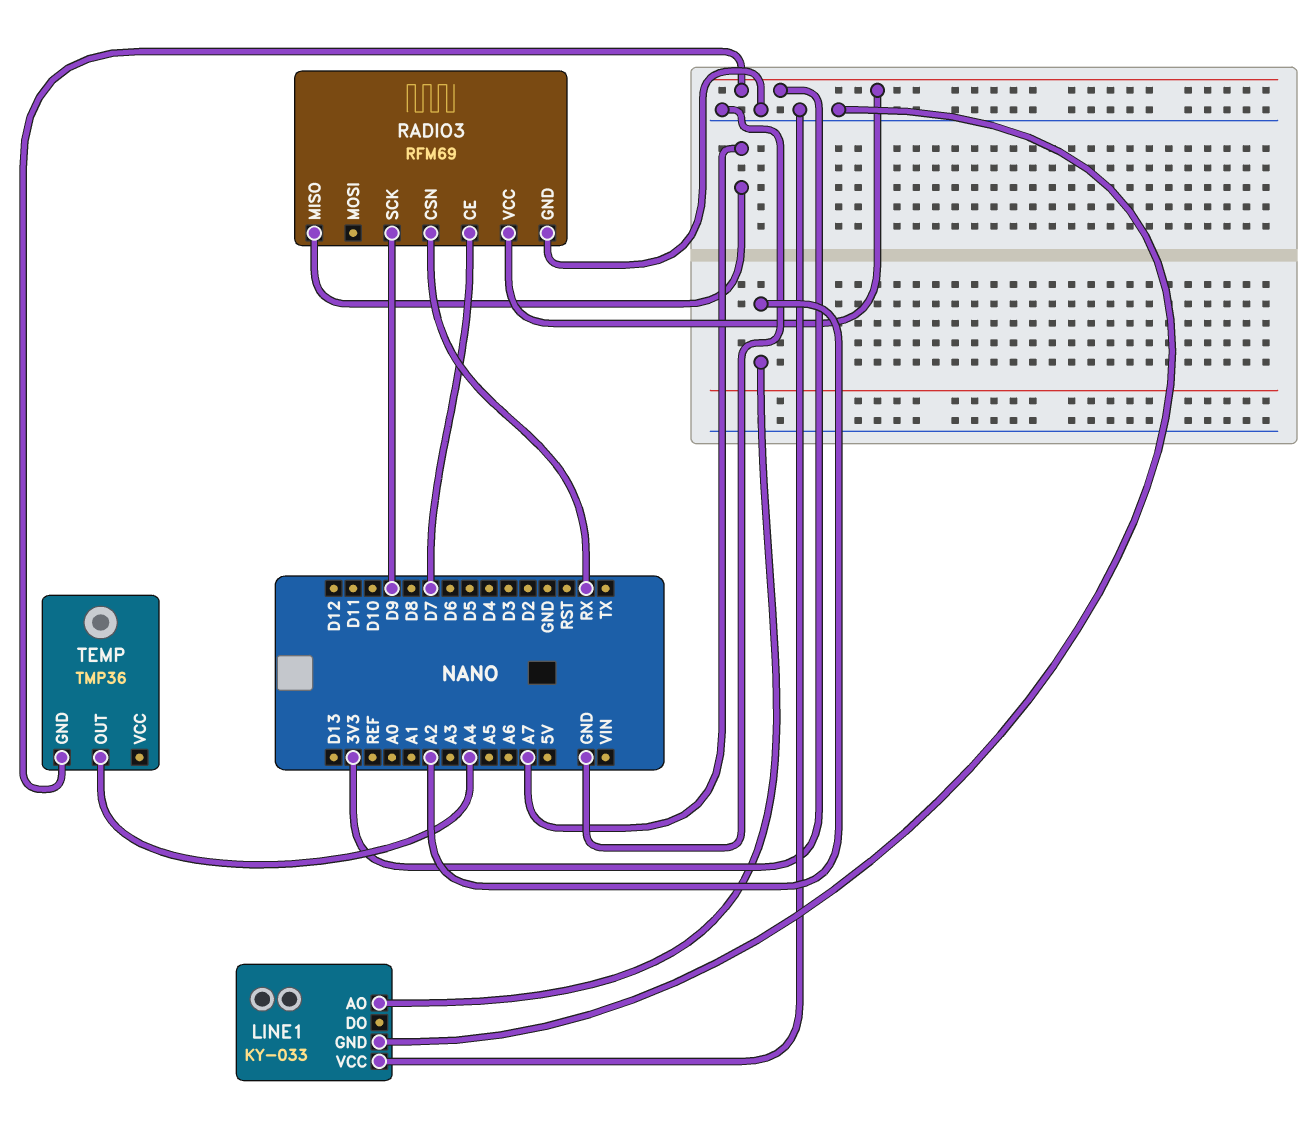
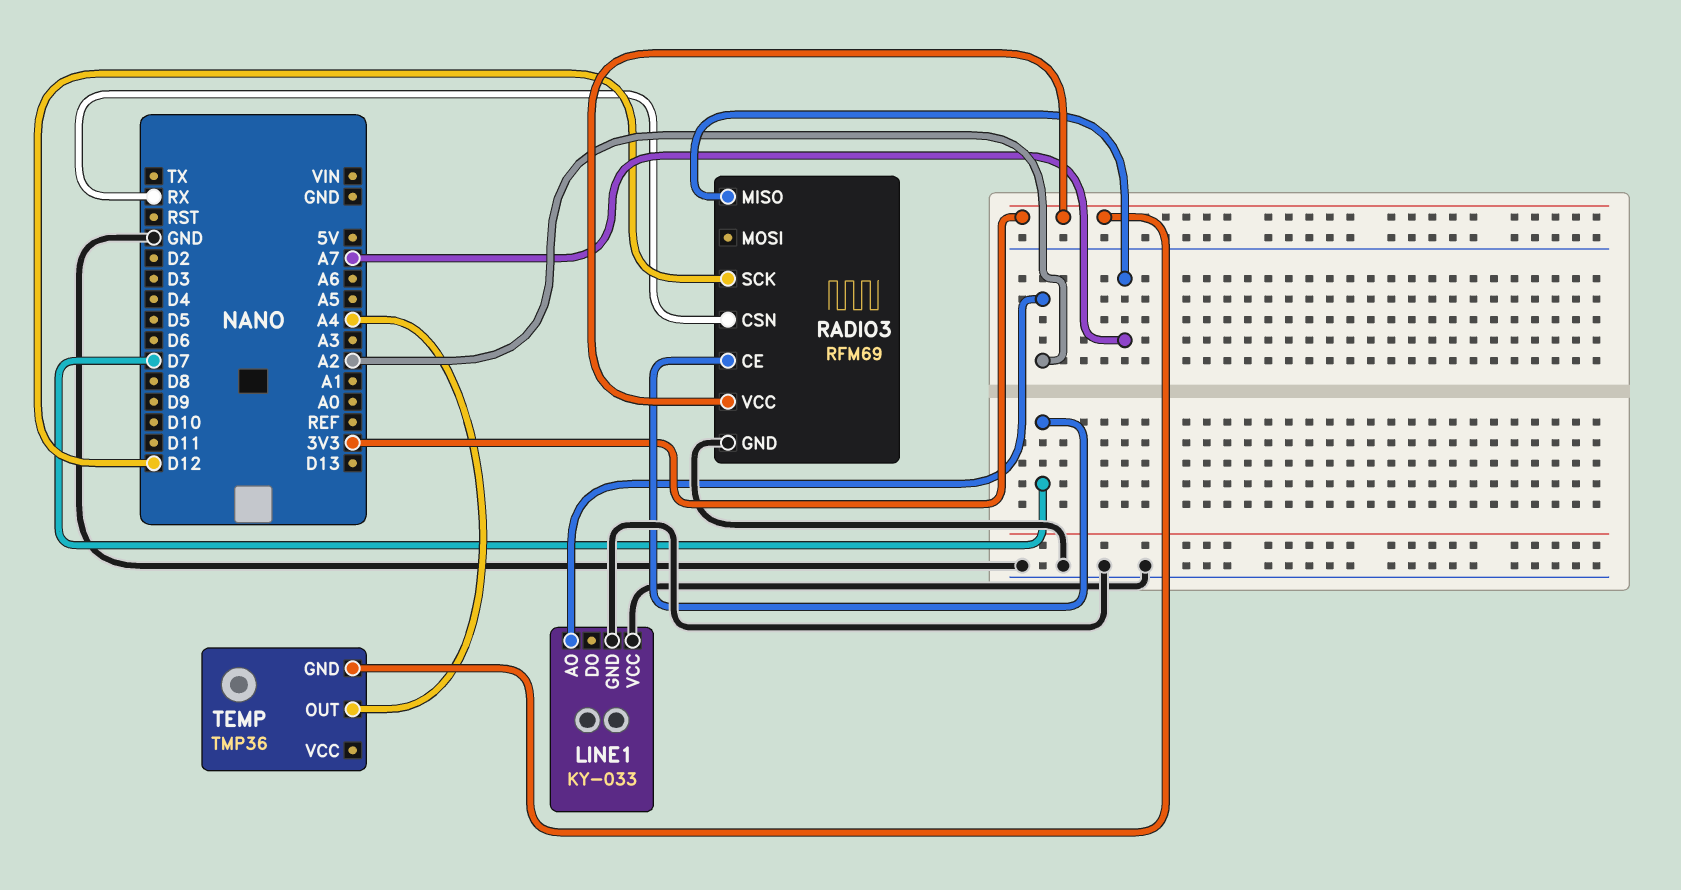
RADIO3 pin SCK: D9 -> D12

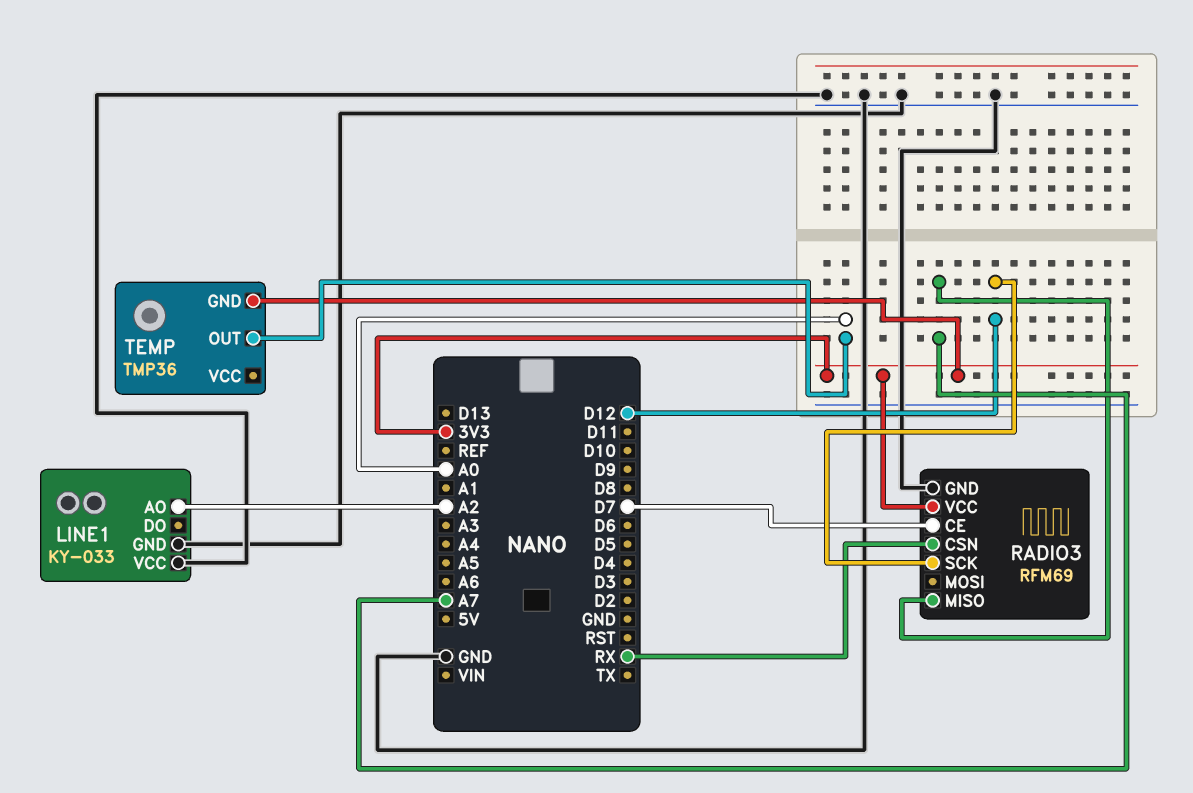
TEMP pin OUT: A4 -> A0

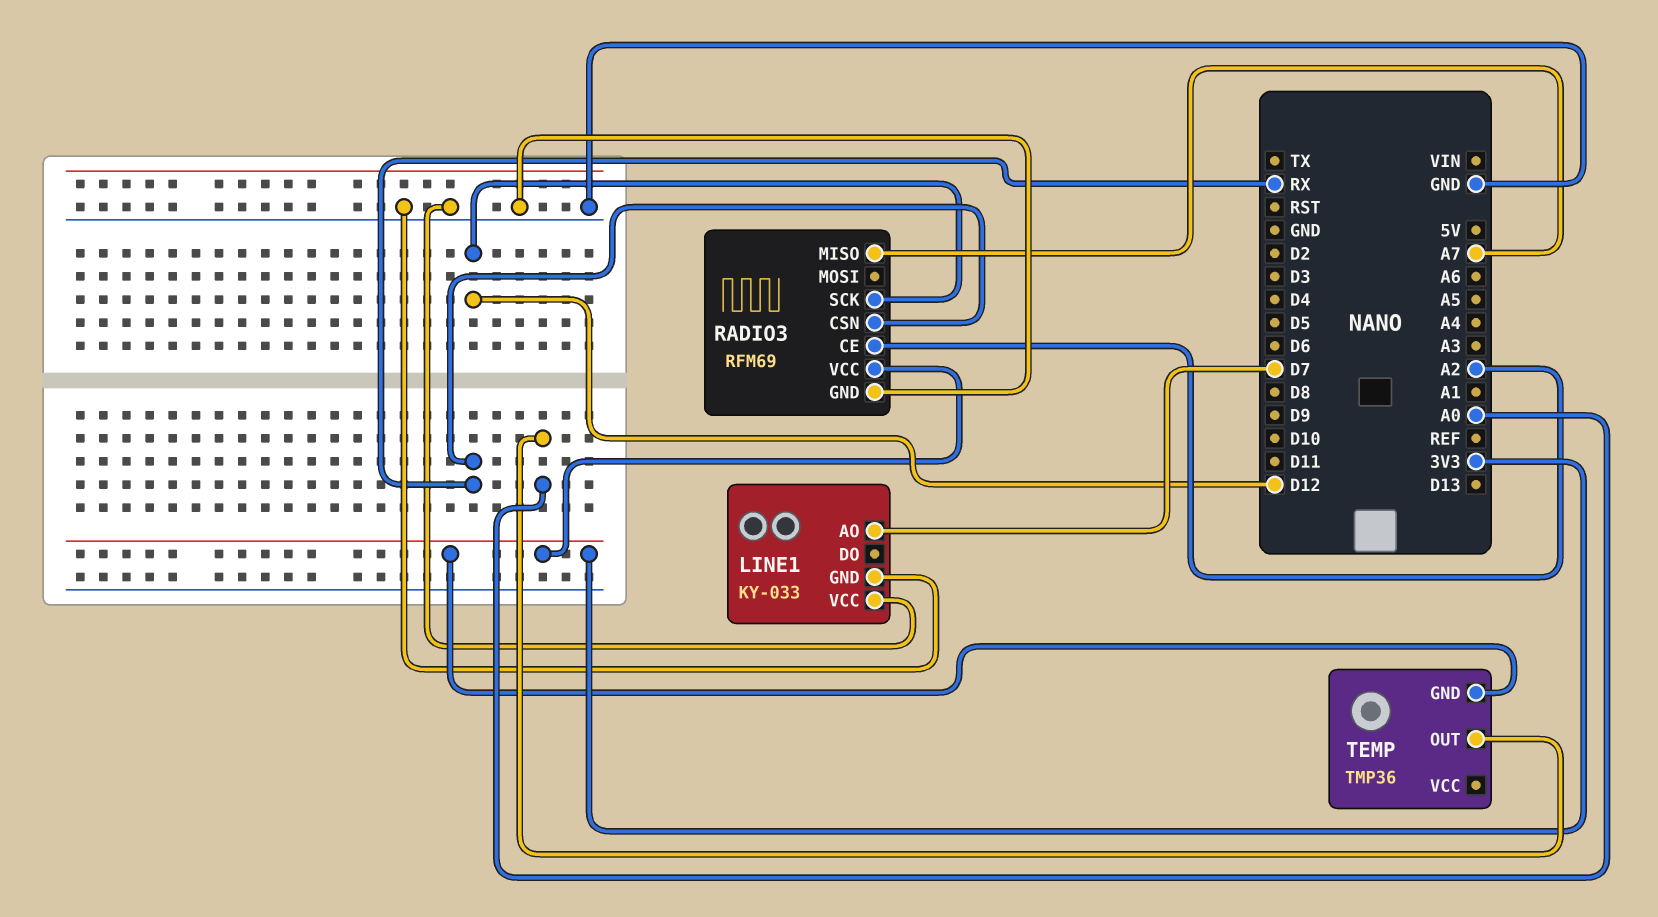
LINE1 pin AO: A2 -> D7
RADIO3 pin CE: D7 -> A2

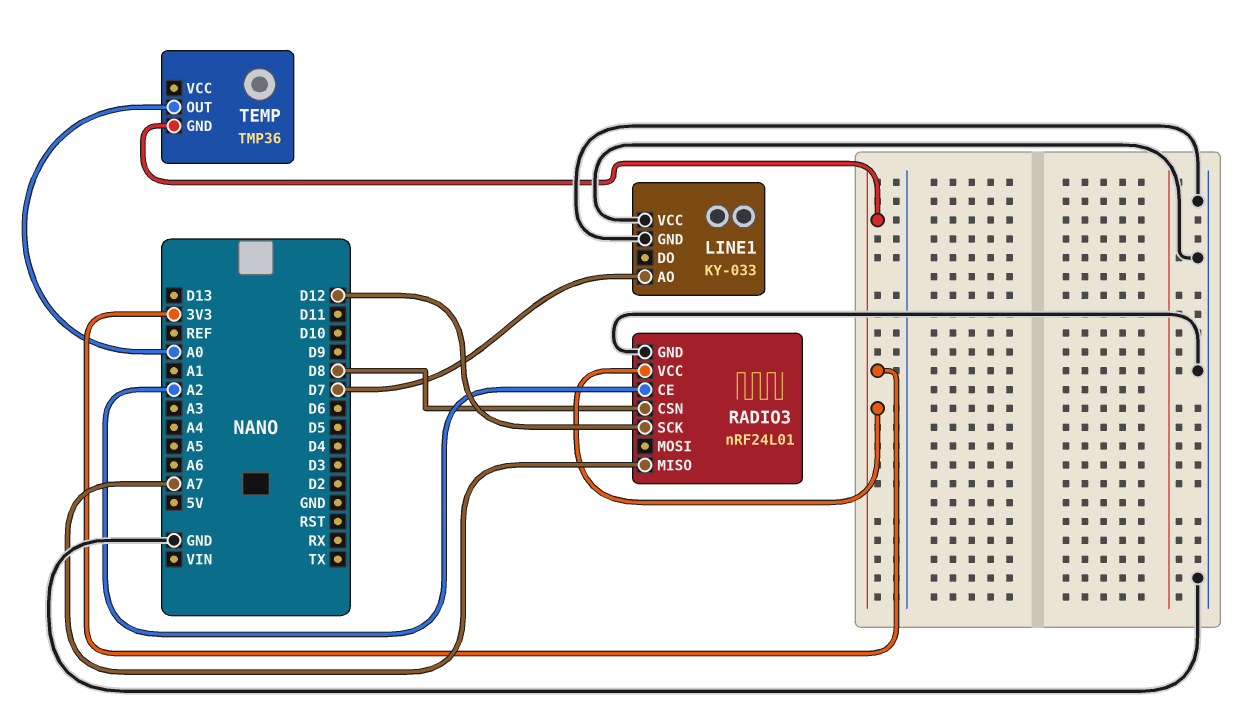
RADIO3: RFM69 -> nRF24L01
RADIO3 pin CSN: RX -> D8

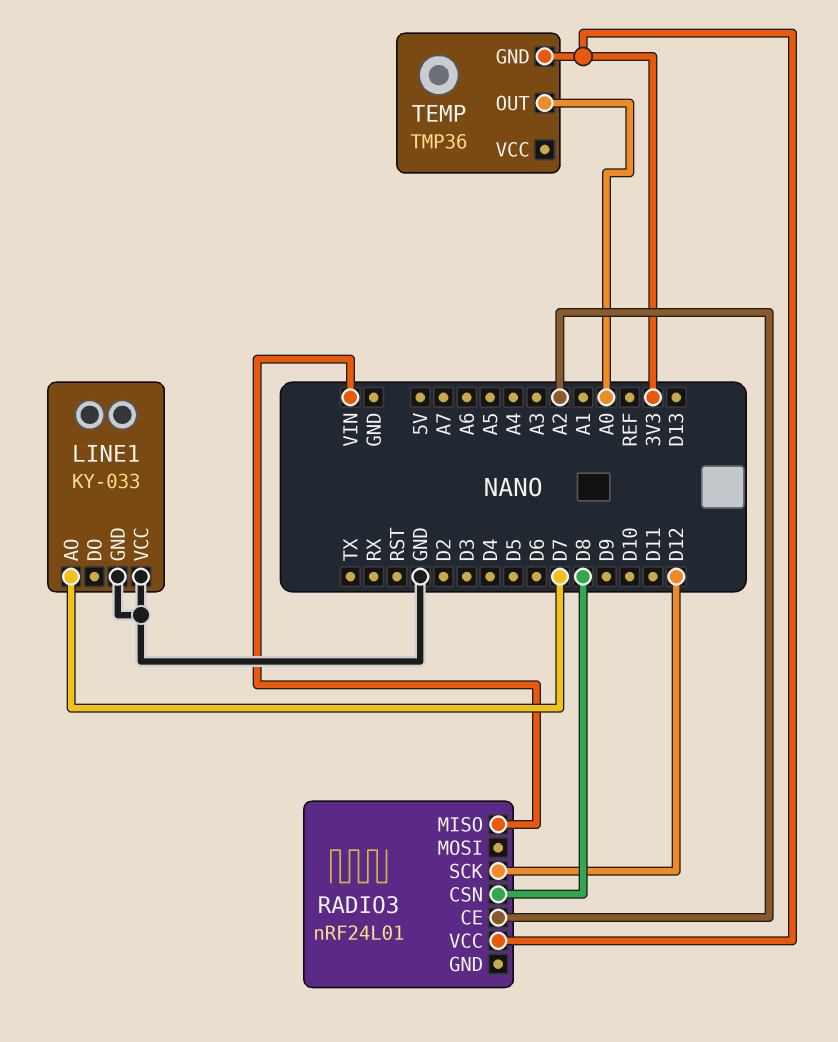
RADIO3 pin GND: GND -> none
RADIO3 pin MISO: A7 -> VIN

